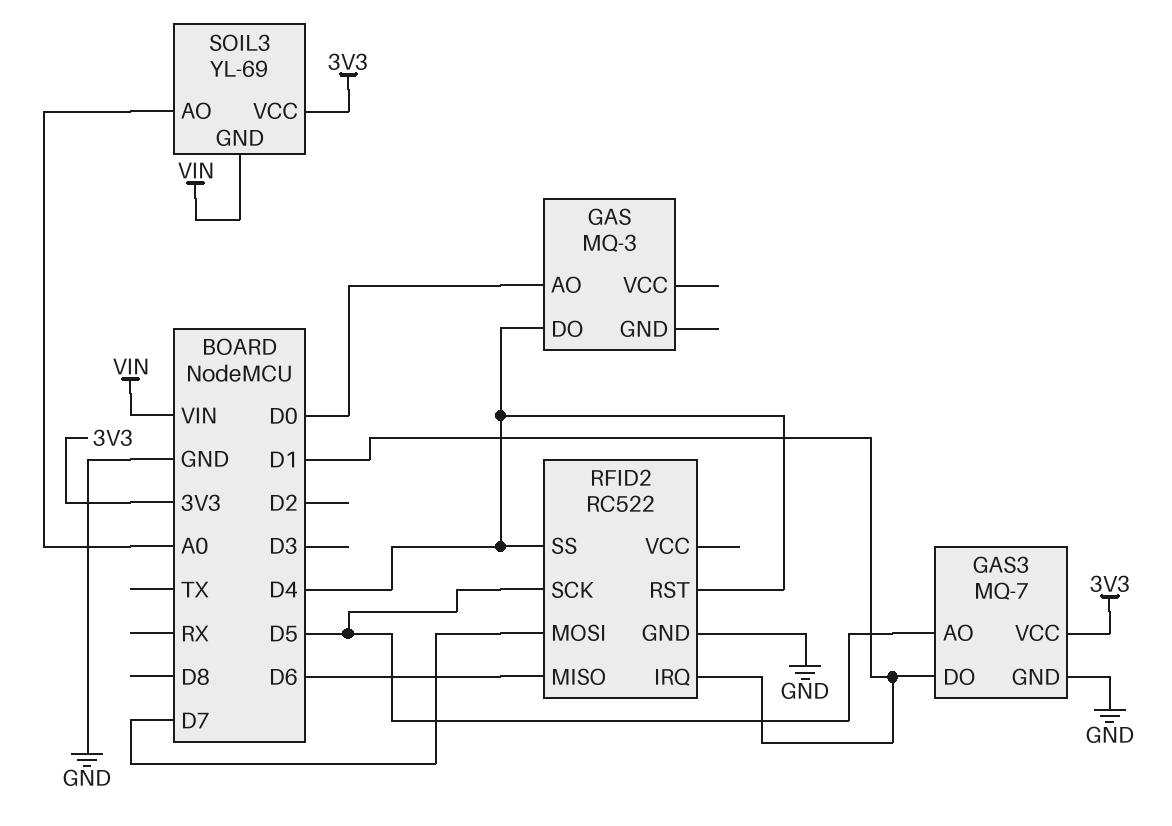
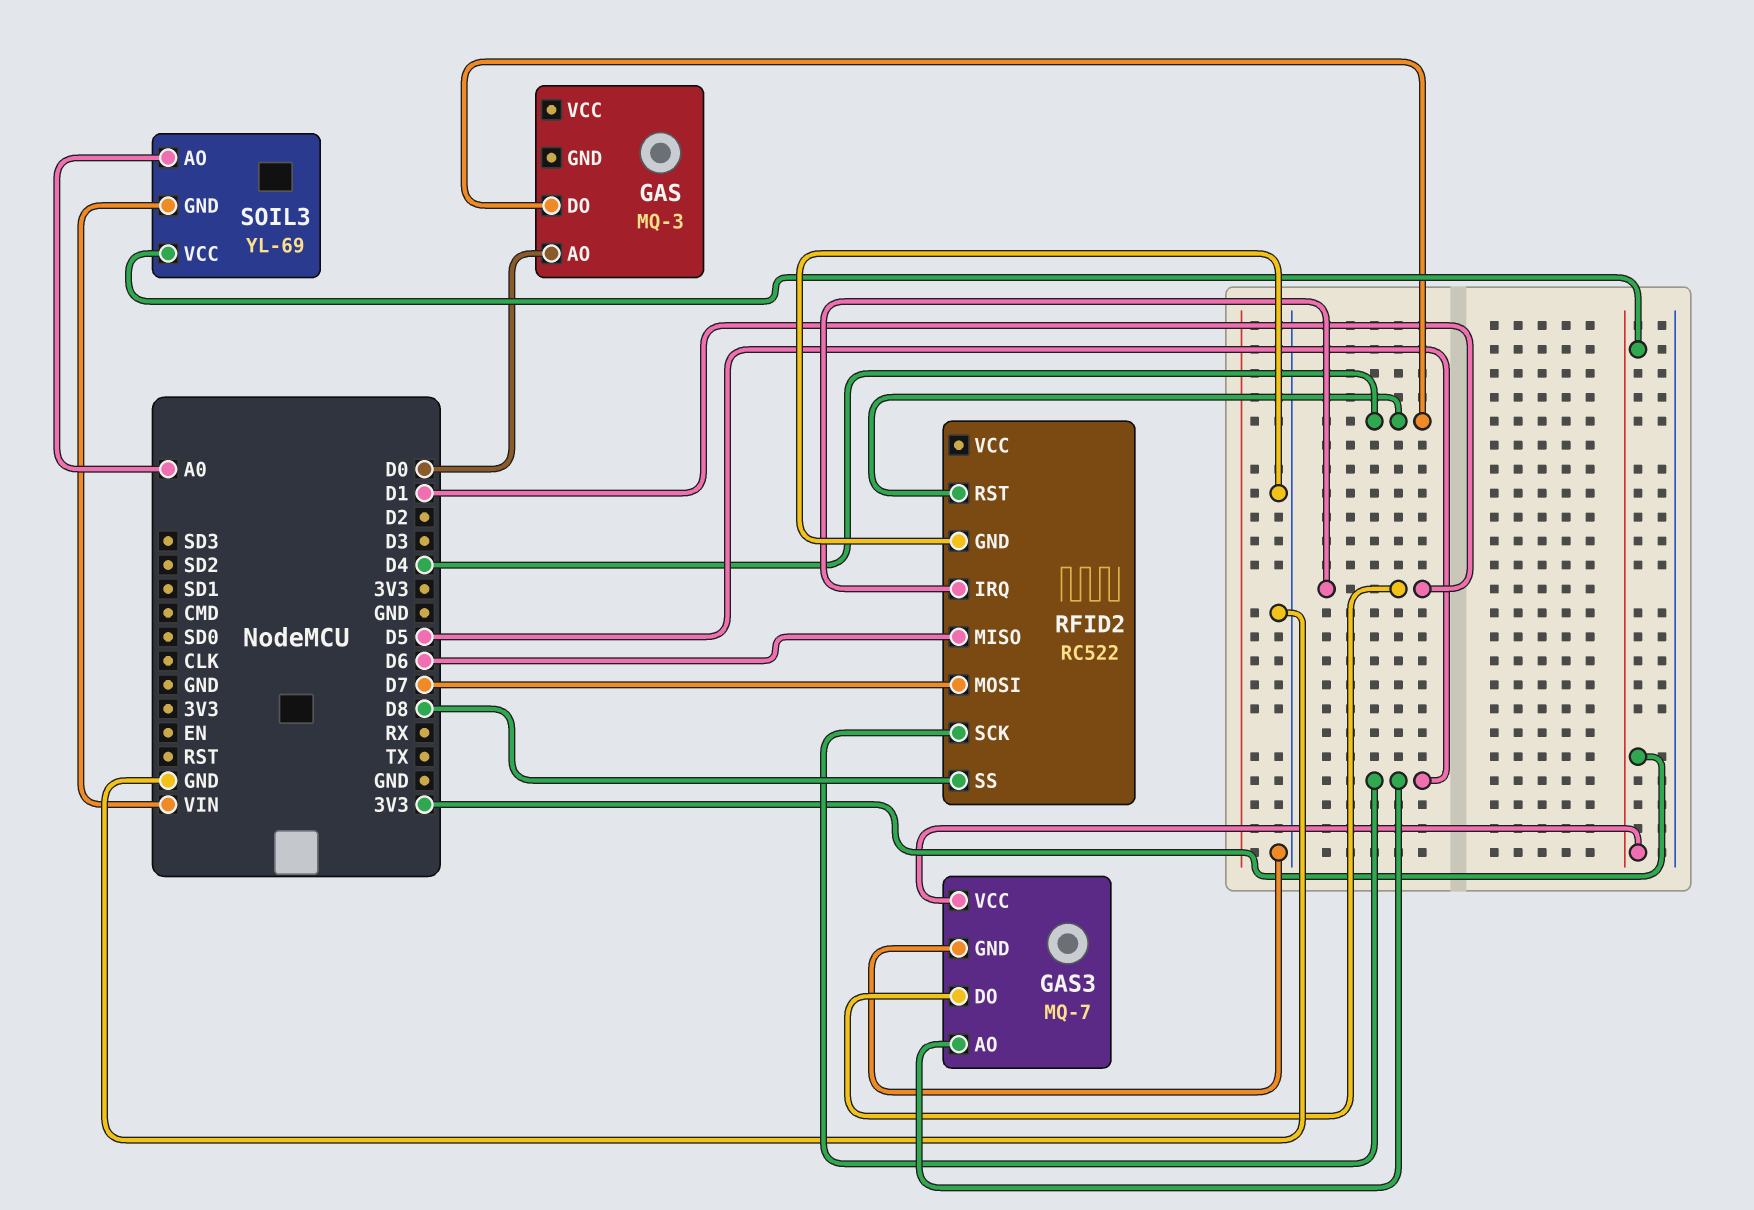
RFID2 pin SS: D4 -> D8

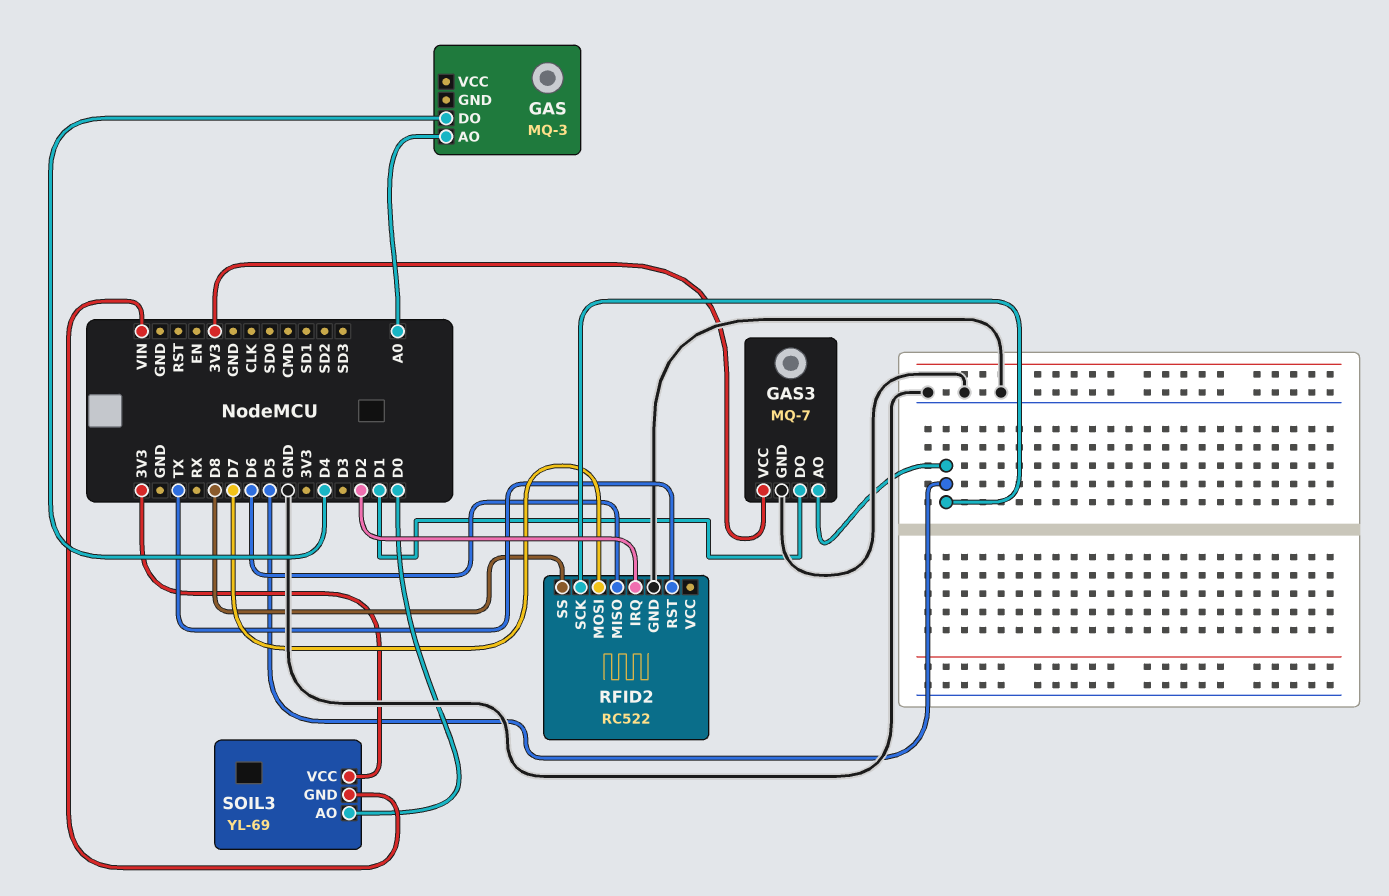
GAS pin AO: D0 -> A0
RFID2 pin IRQ: D1 -> D2
RFID2 pin RST: D4 -> TX
SOIL3 pin AO: A0 -> D0

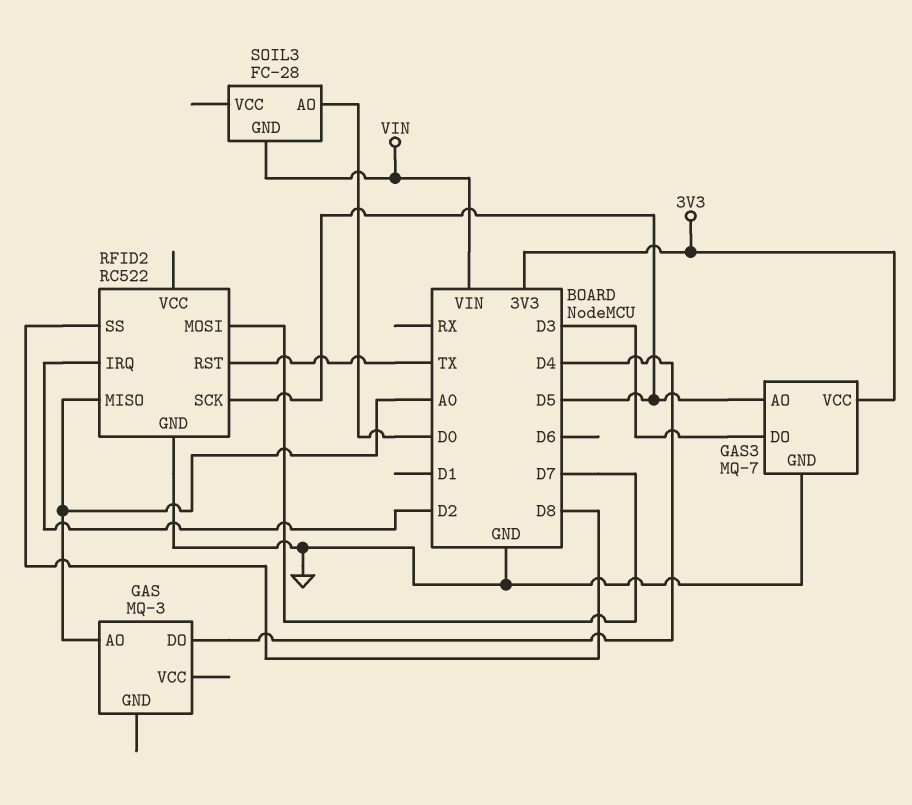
GAS3 pin DO: D1 -> D3
RFID2 pin MISO: D6 -> A0
SOIL3: YL-69 -> FC-28
SOIL3 pin VCC: 3V3 -> none

